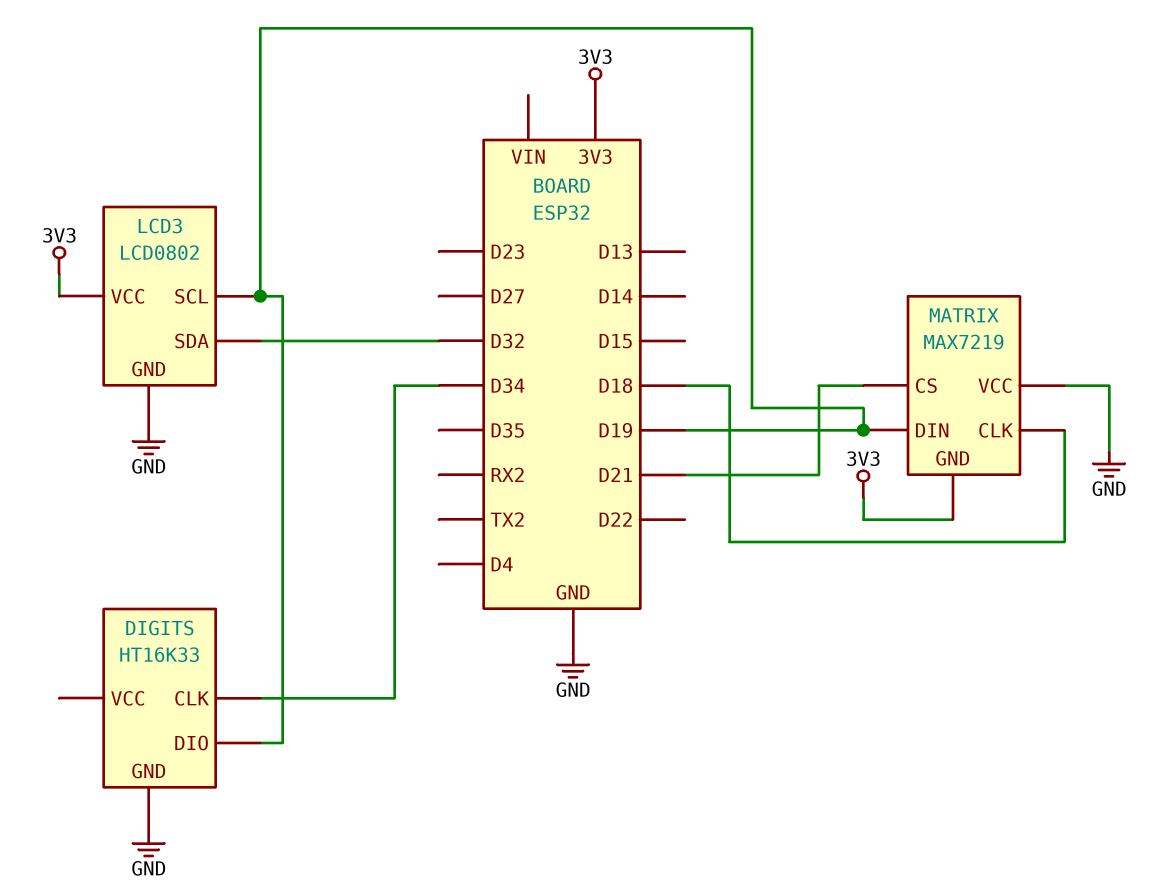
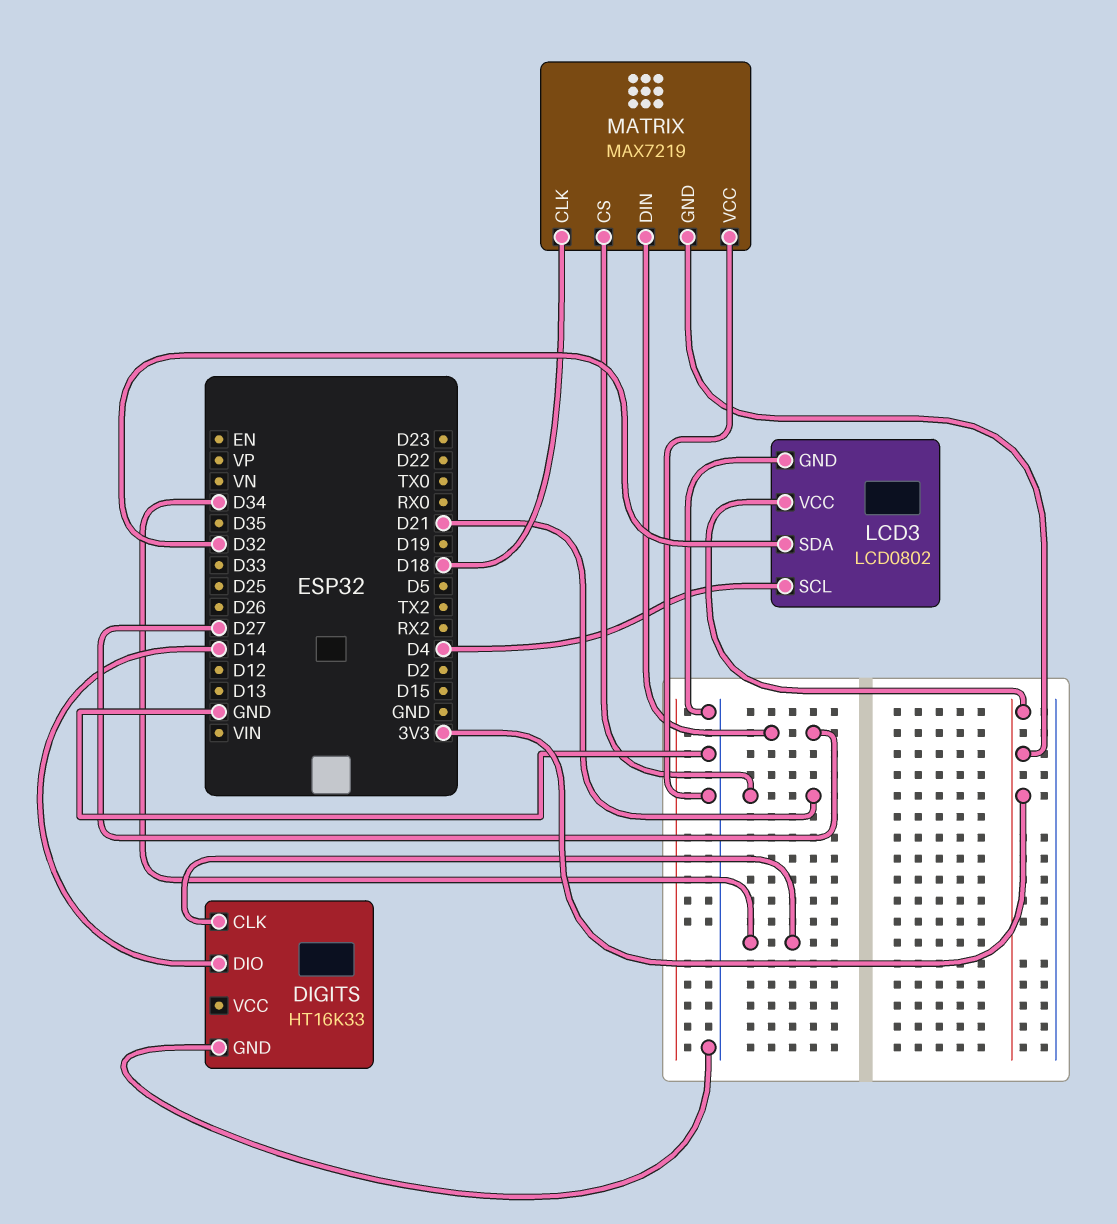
DIGITS pin DIO: D19 -> D14
LCD3 pin SCL: D19 -> D4
MATRIX pin DIN: D19 -> D27

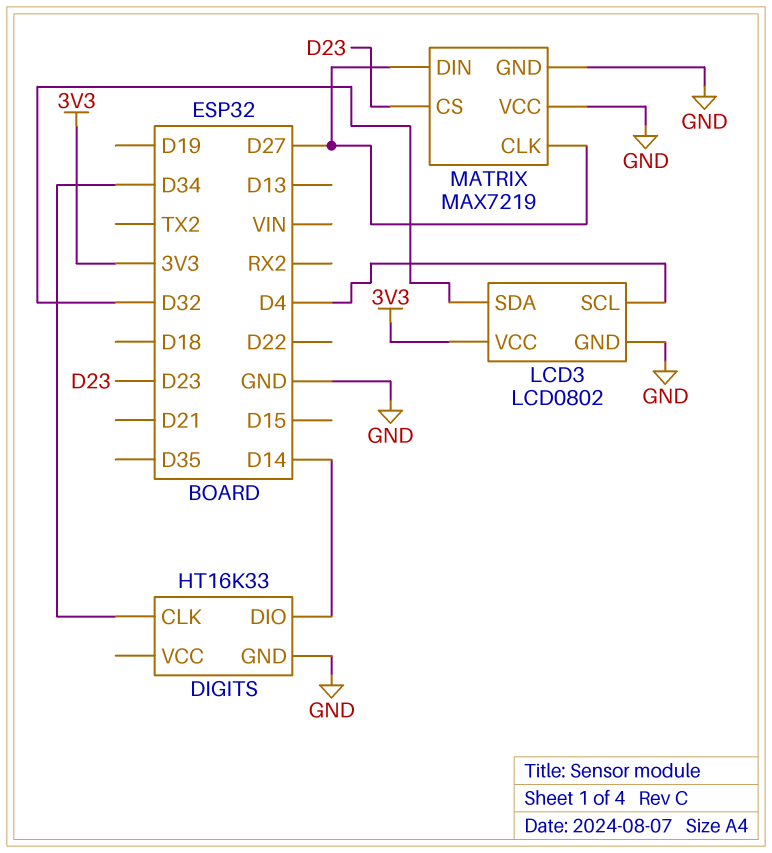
MATRIX pin CLK: D18 -> D27
MATRIX pin CS: D21 -> D23
MATRIX pin GND: 3V3 -> GND

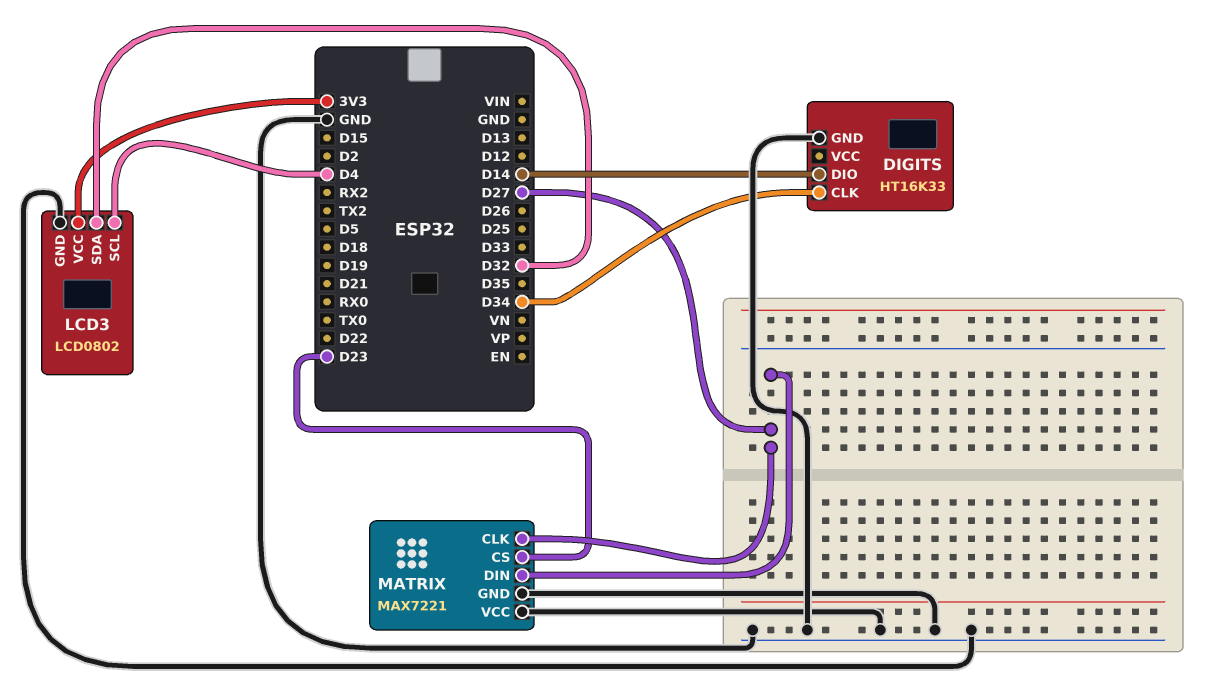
MATRIX: MAX7219 -> MAX7221

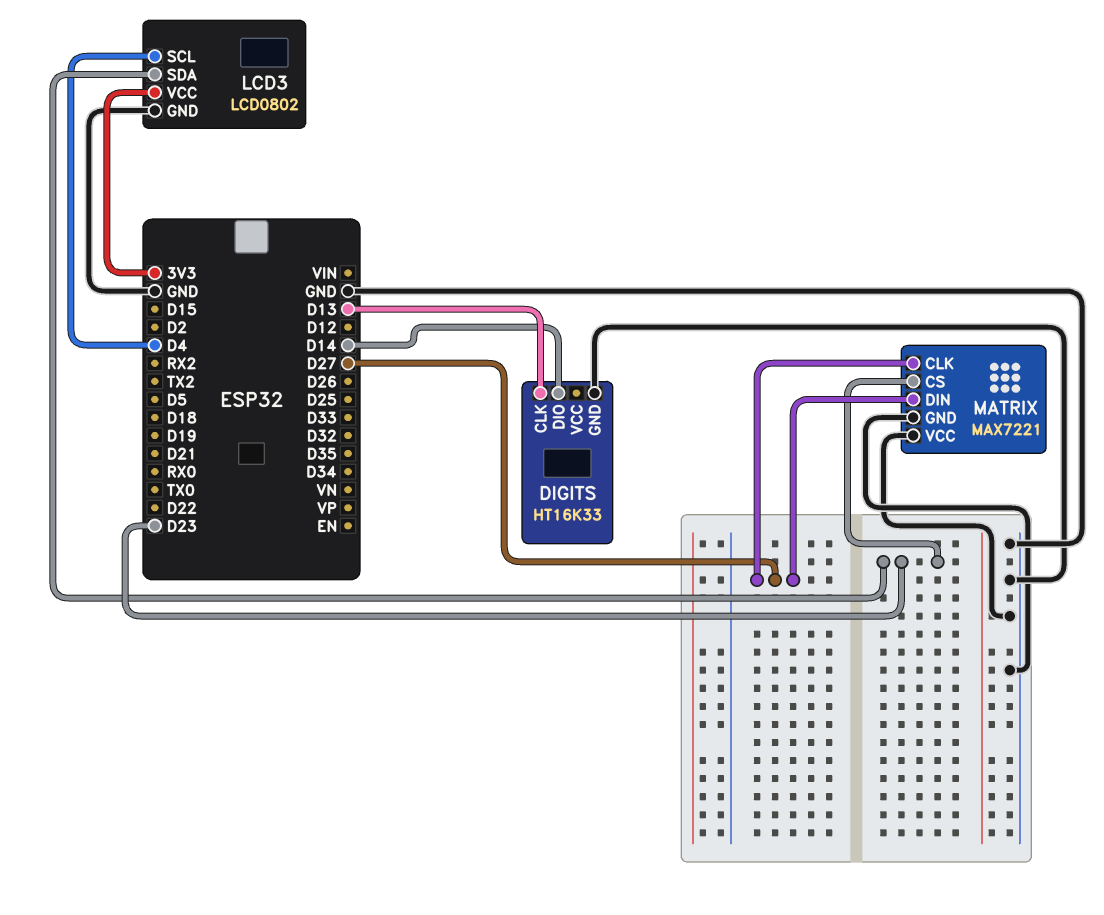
DIGITS pin CLK: D34 -> D13
LCD3 pin SDA: D32 -> D23

